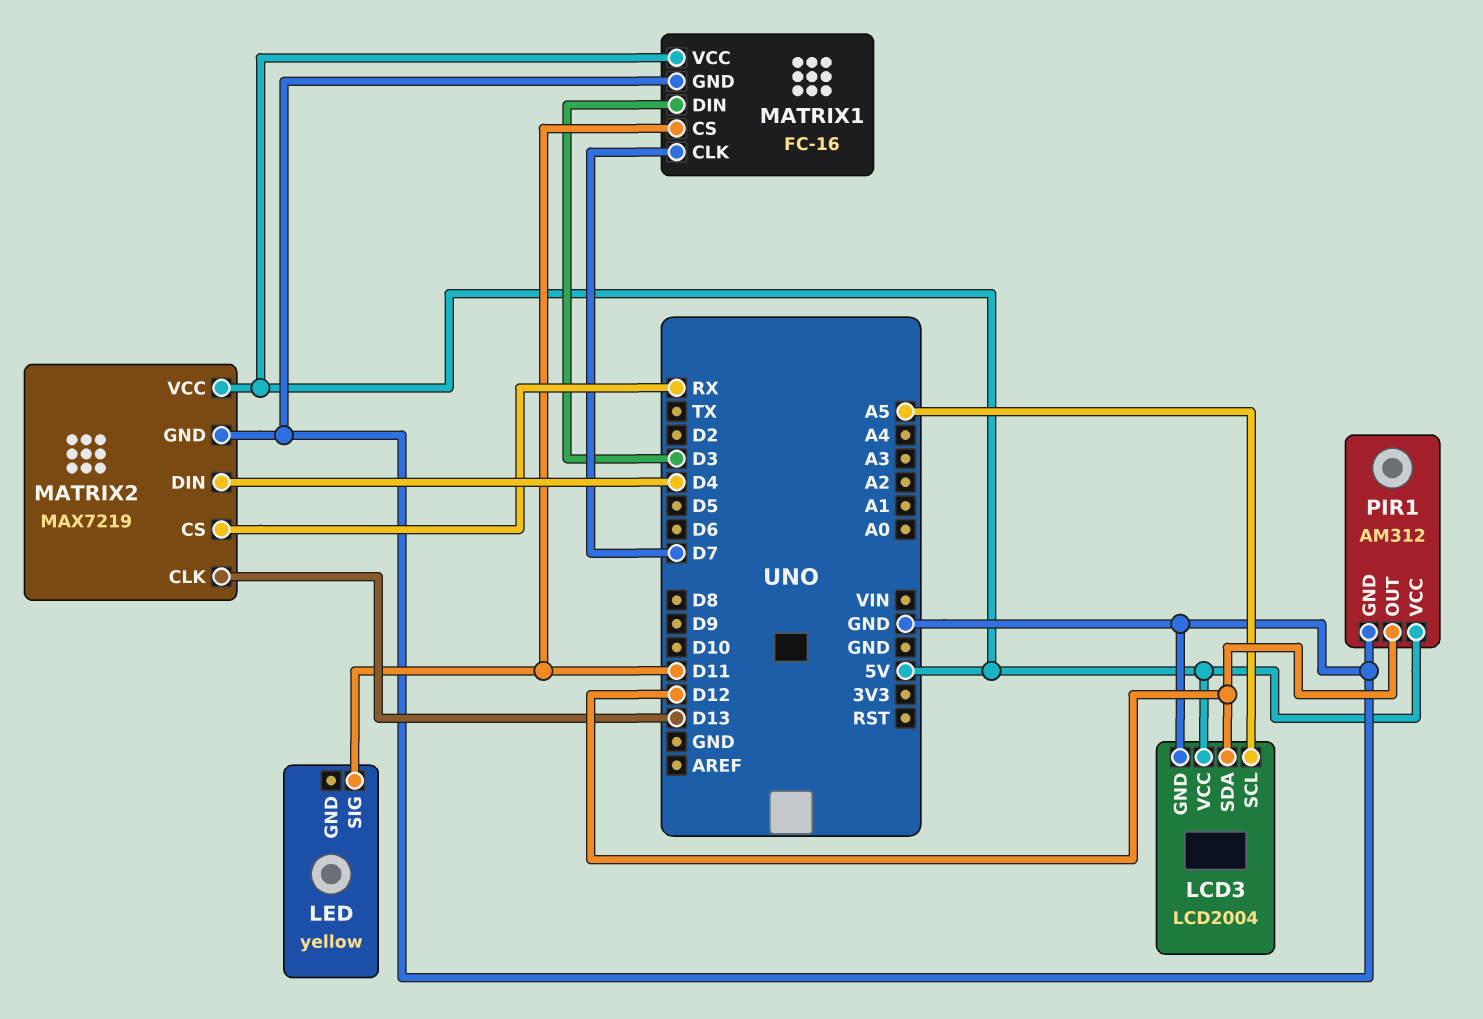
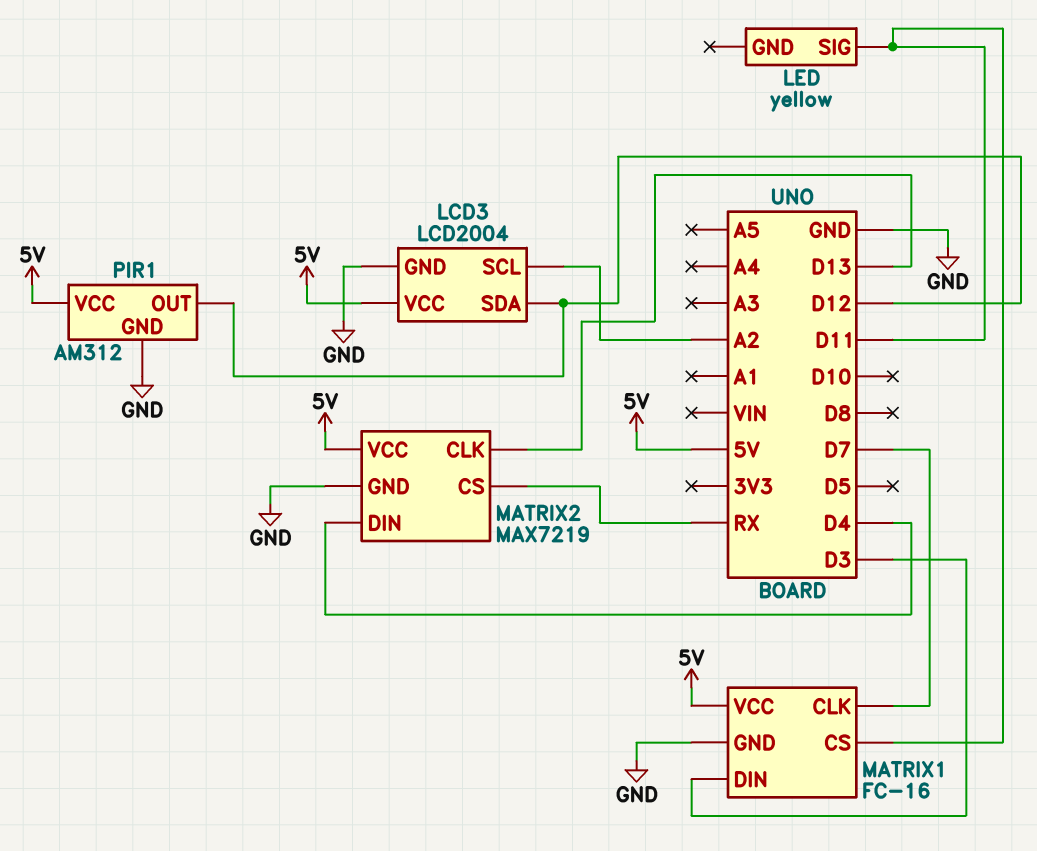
LCD3 pin SCL: A5 -> A2

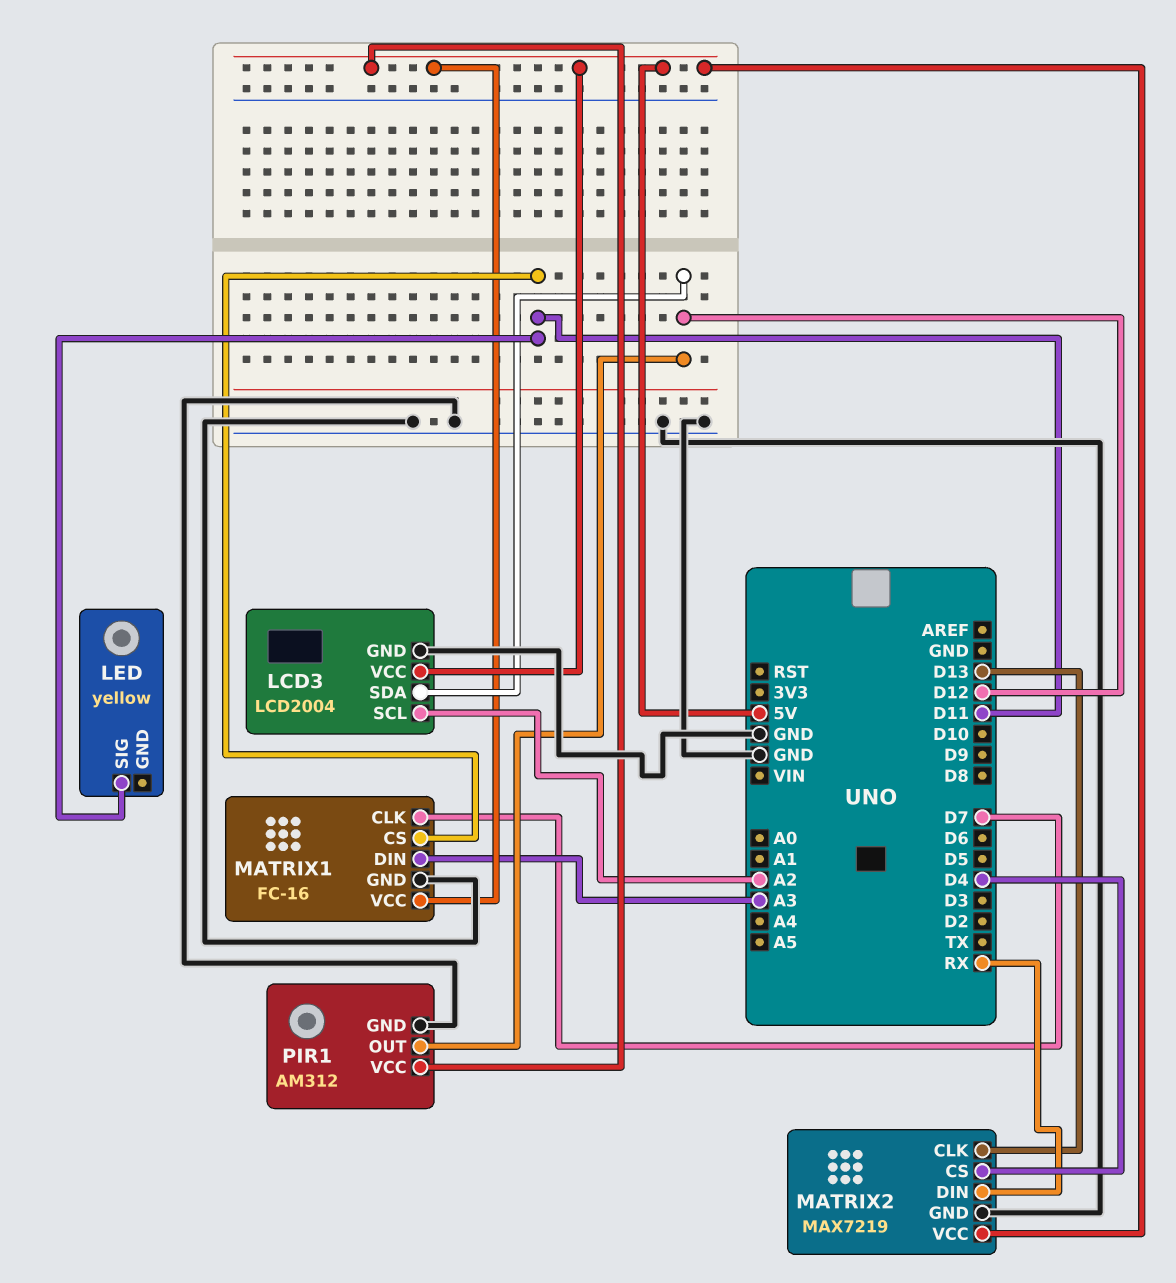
MATRIX1 pin DIN: D3 -> A3
MATRIX2 pin CS: RX -> D4
MATRIX2 pin DIN: D4 -> RX

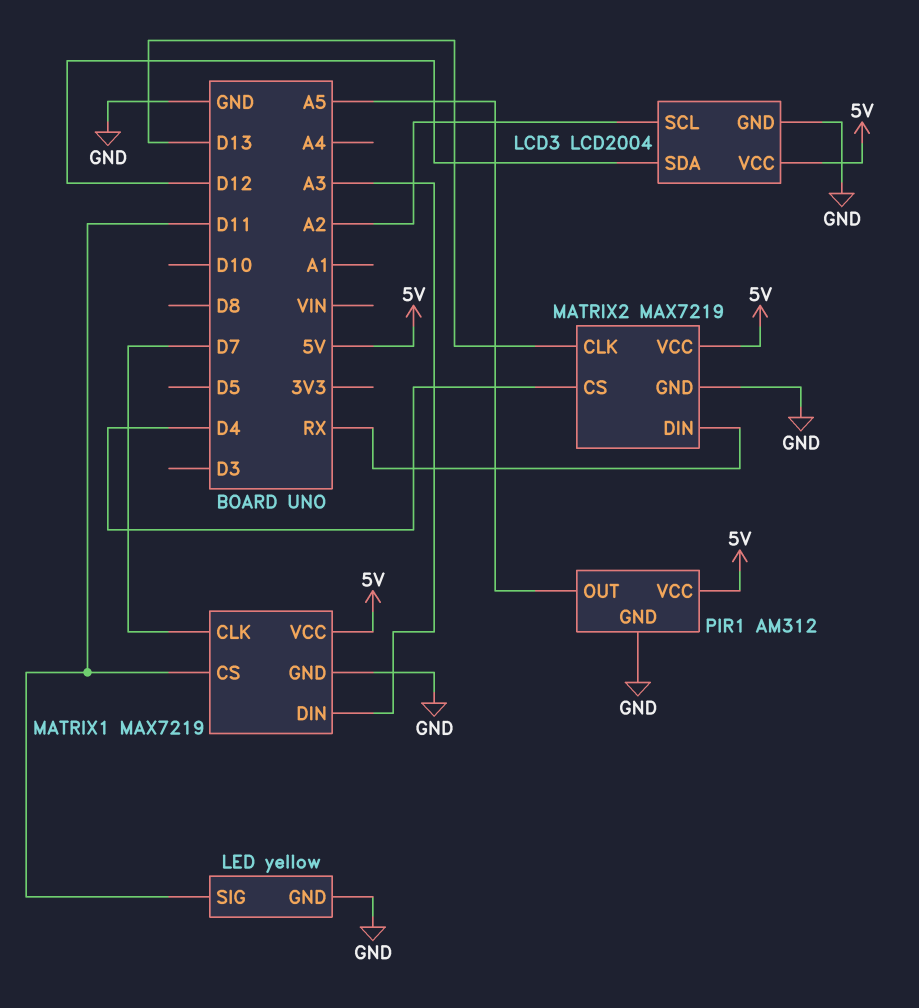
LED pin GND: none -> GND
MATRIX1: FC-16 -> MAX7219
PIR1 pin OUT: D12 -> A5

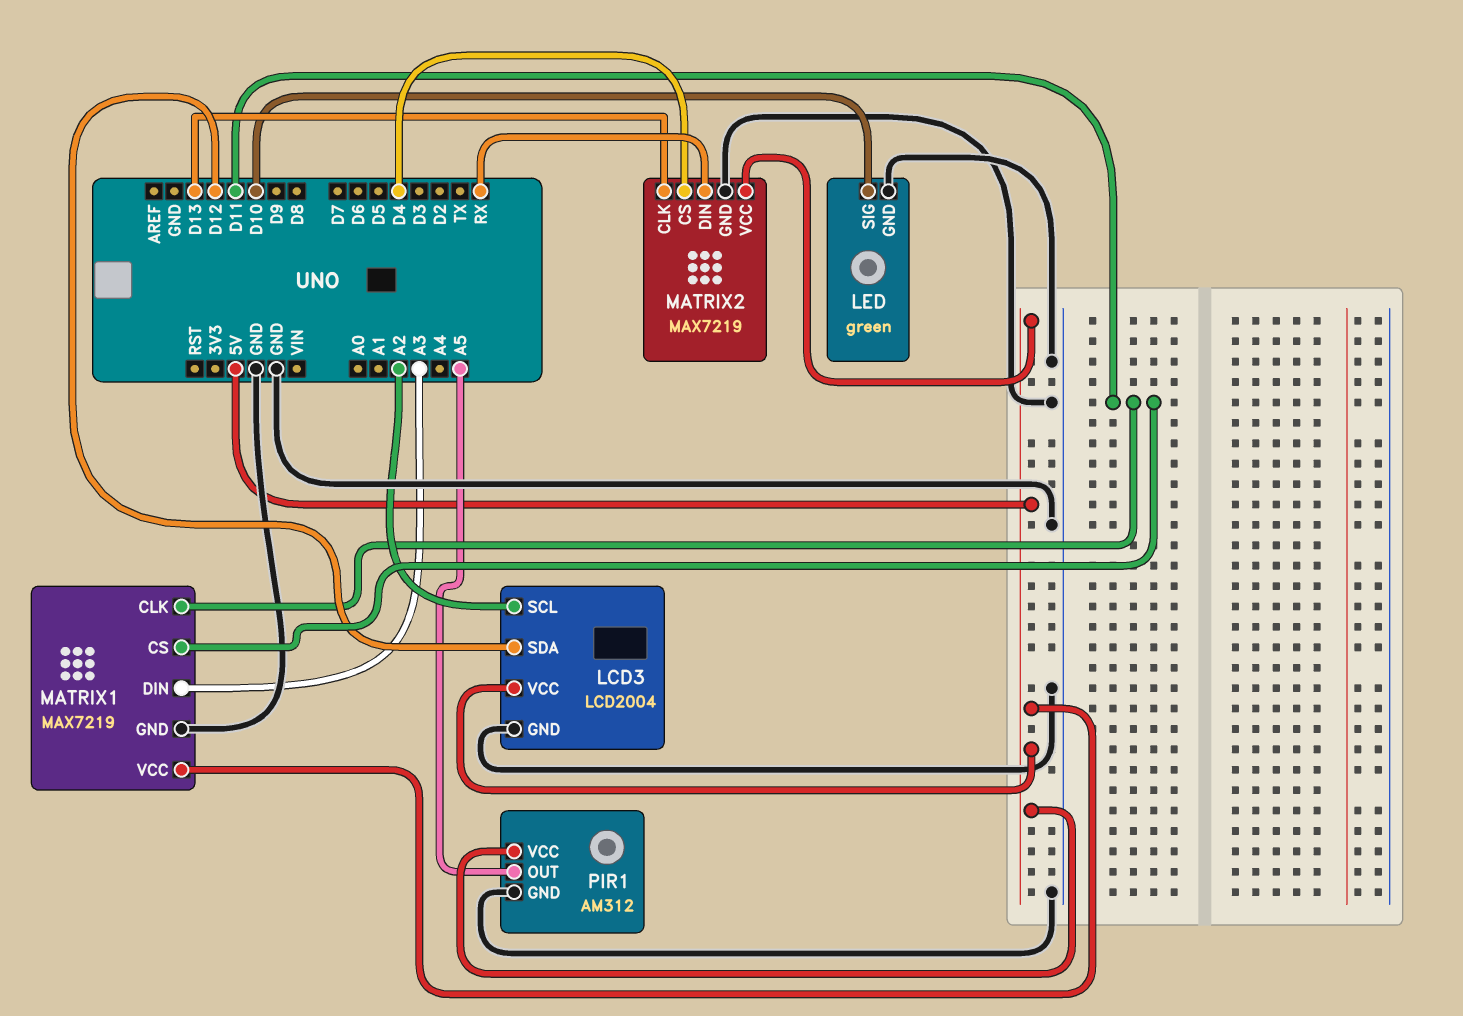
LED: yellow -> green
LED pin SIG: D11 -> D10
MATRIX1 pin CLK: D7 -> D11

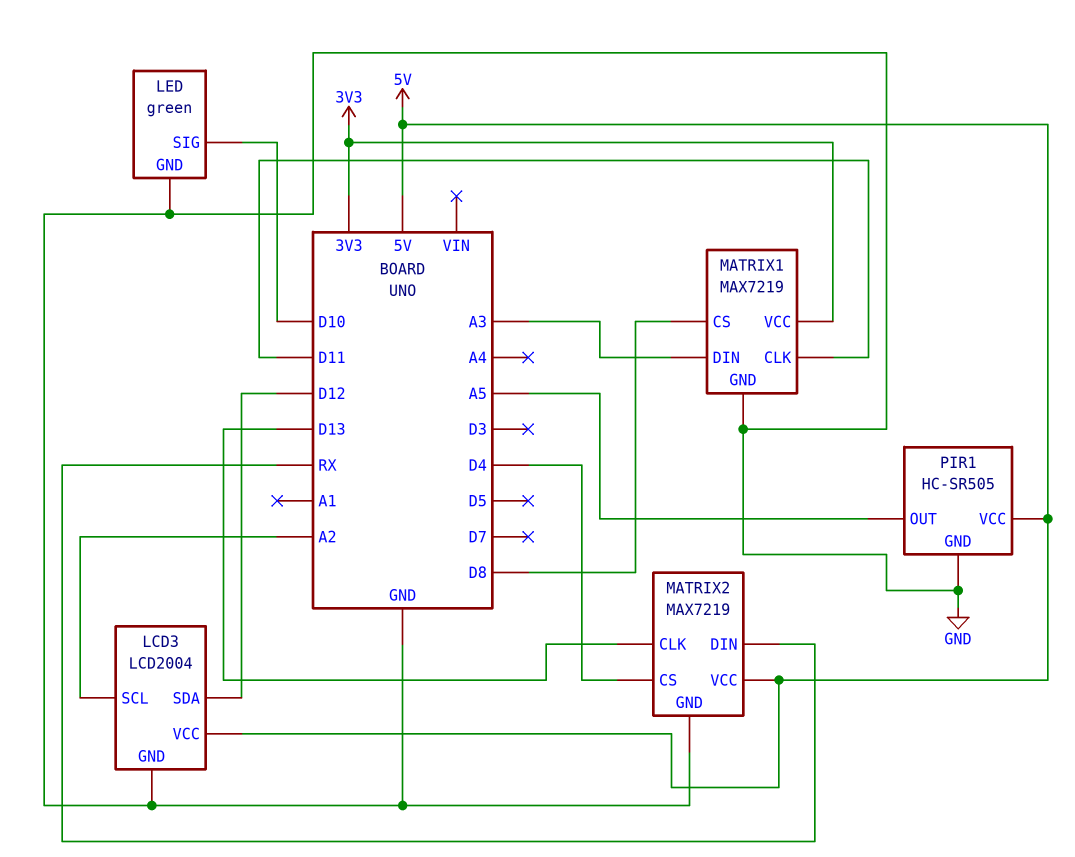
MATRIX1 pin CS: D11 -> D8
MATRIX1 pin VCC: 5V -> 3V3
PIR1: AM312 -> HC-SR505

